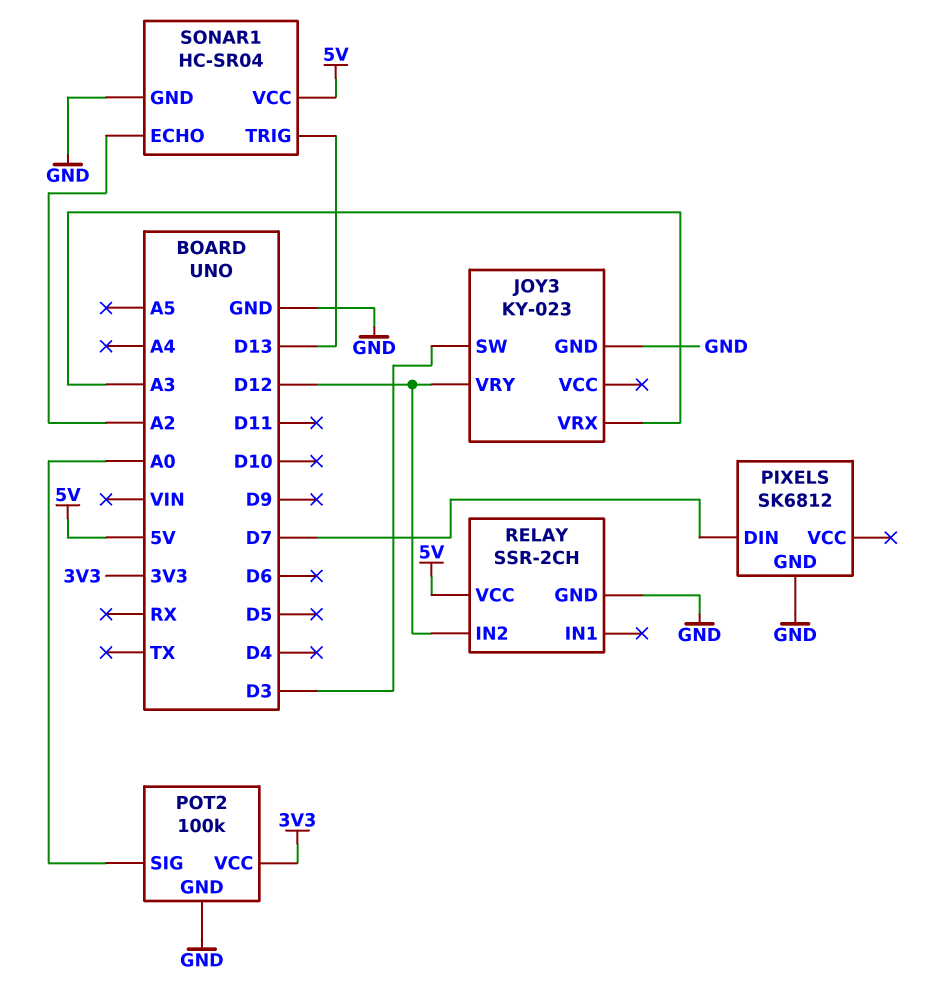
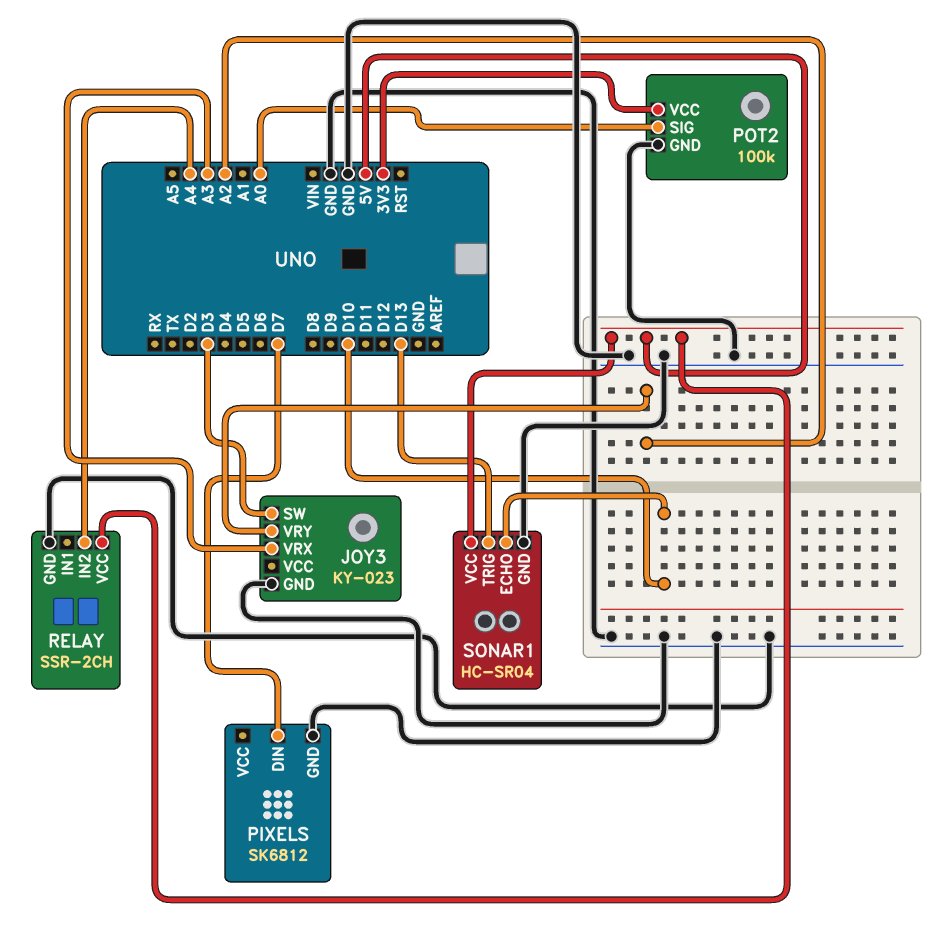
JOY3 pin VRY: D12 -> A2
RELAY pin IN2: D12 -> A4
SONAR1 pin ECHO: A2 -> D10

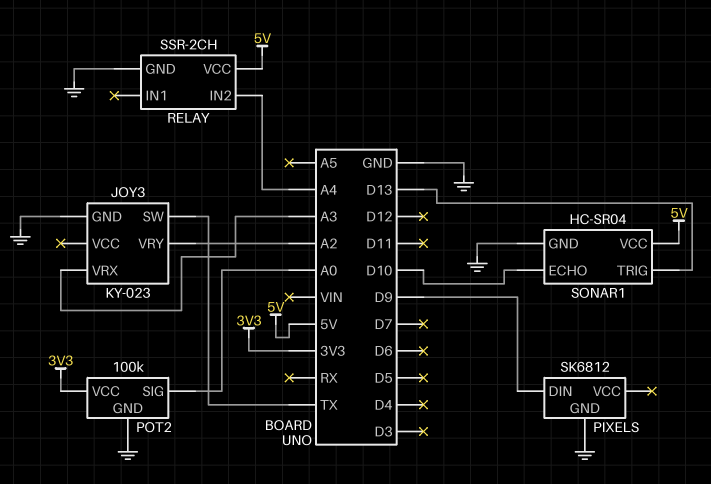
JOY3 pin SW: D3 -> TX
PIXELS pin DIN: D7 -> D9

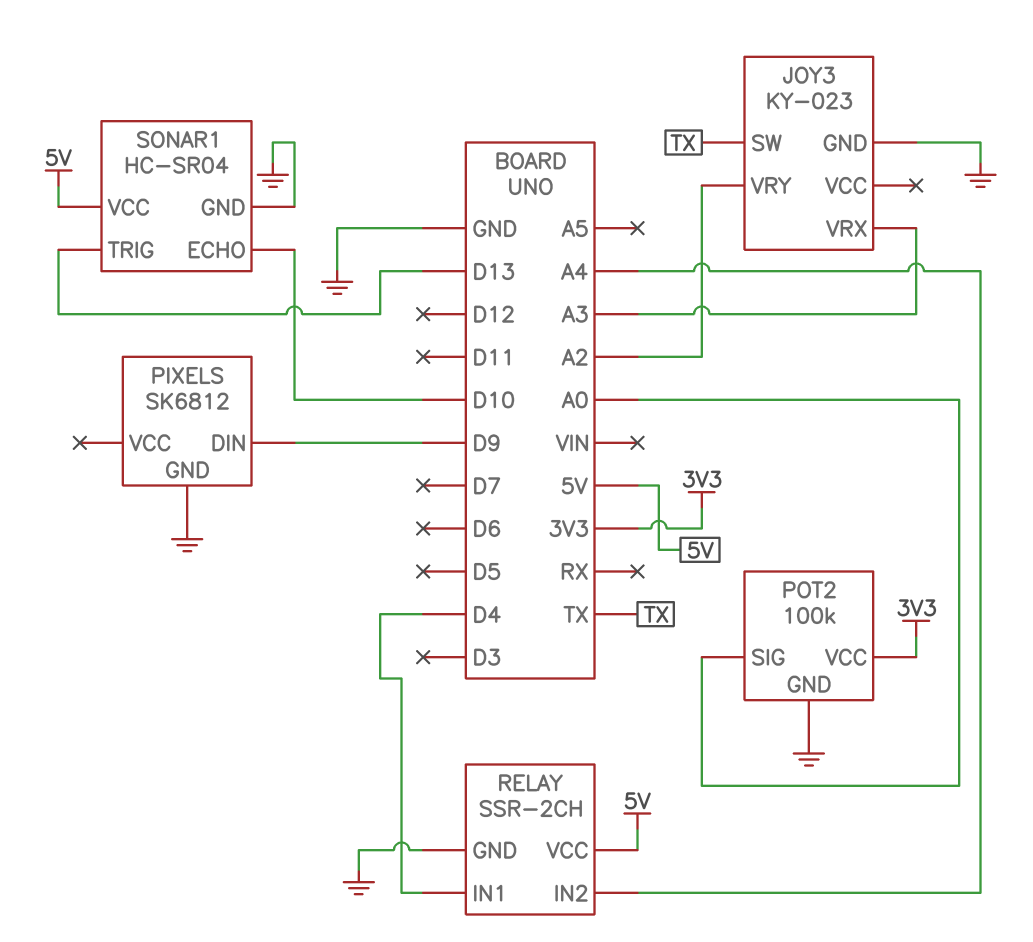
RELAY pin IN1: none -> D4

